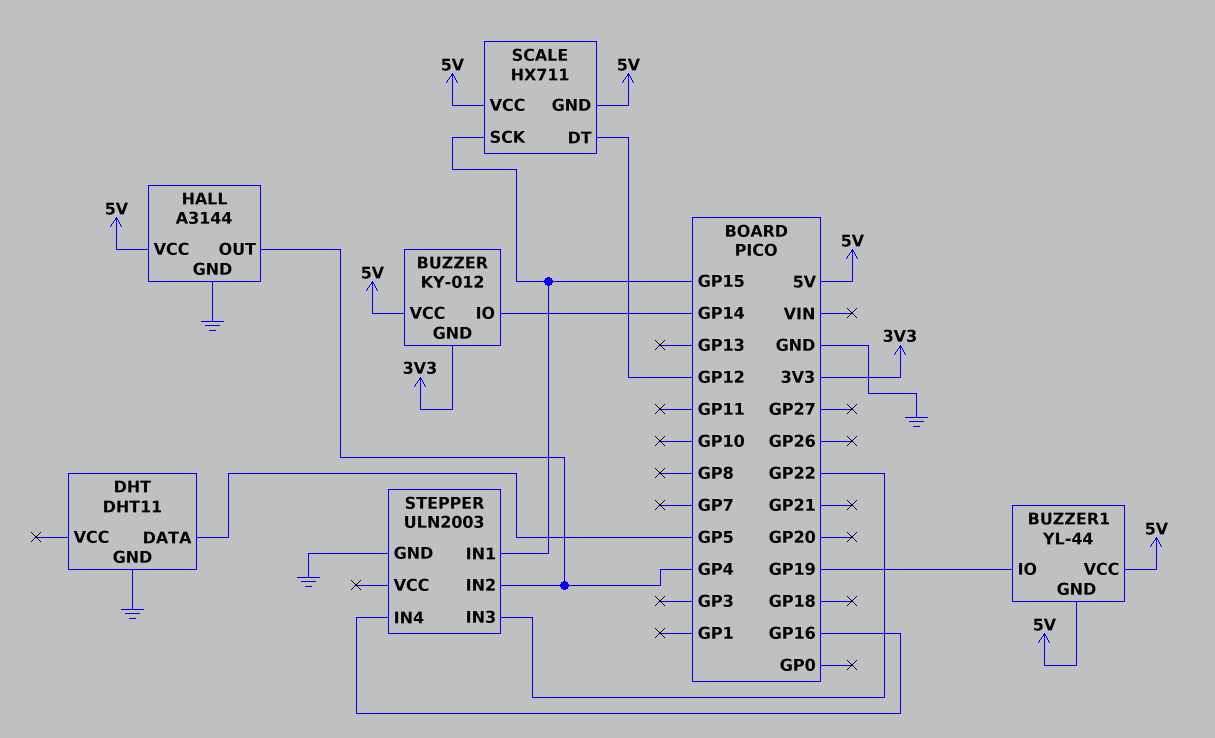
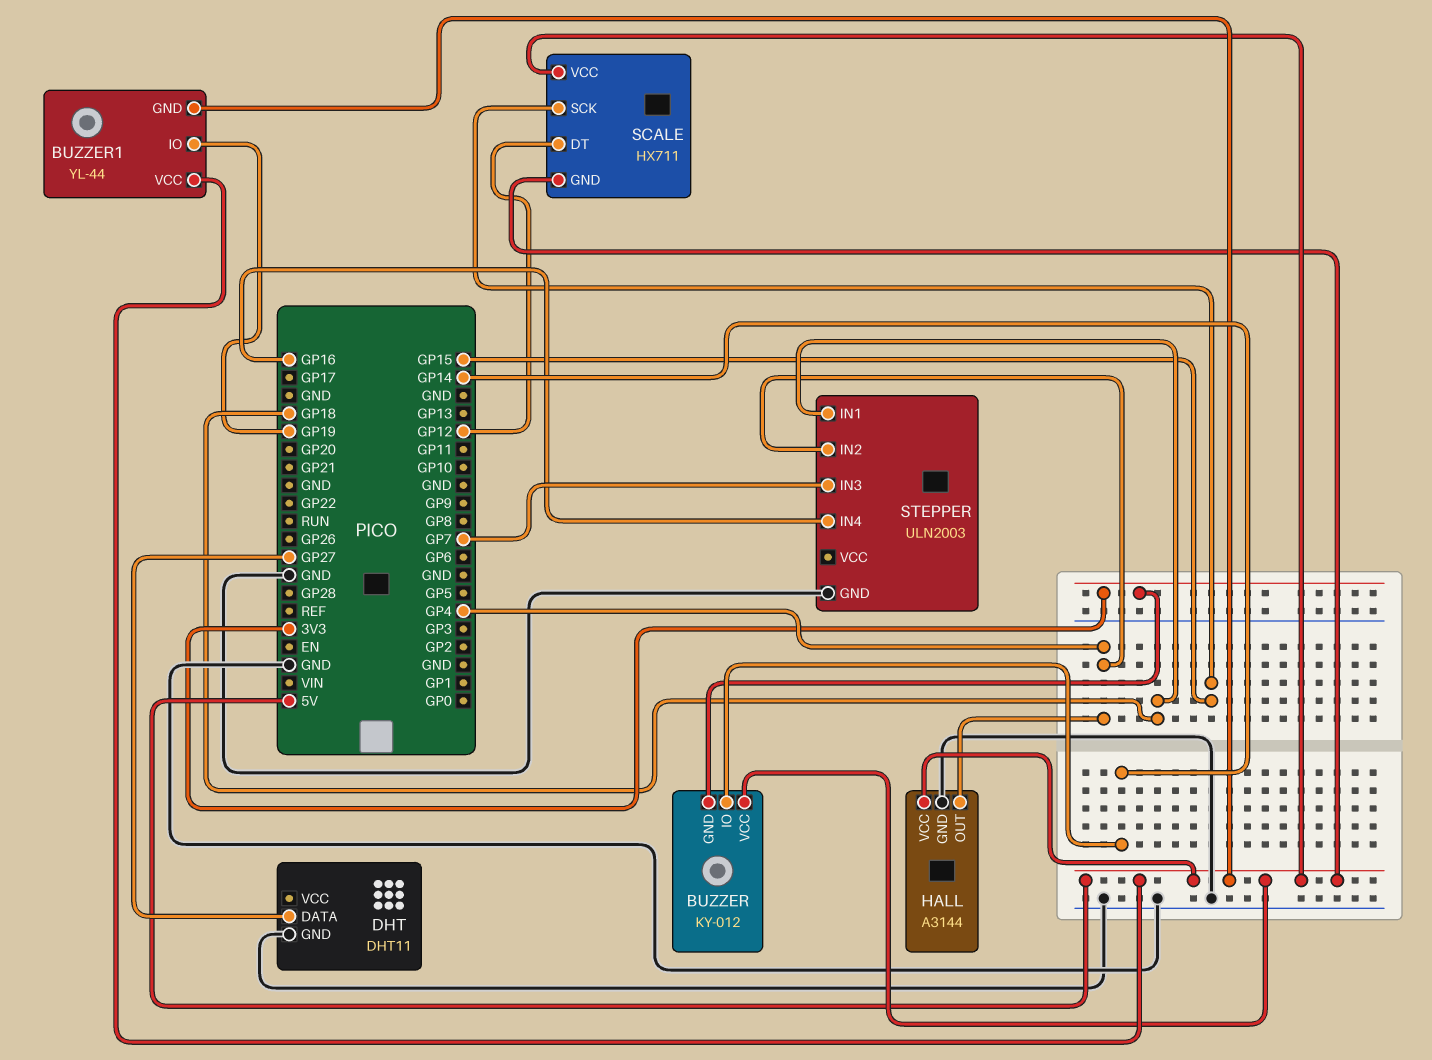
DHT pin DATA: GP5 -> GP27
STEPPER pin IN1: GP15 -> GP18
STEPPER pin IN3: GP22 -> GP7

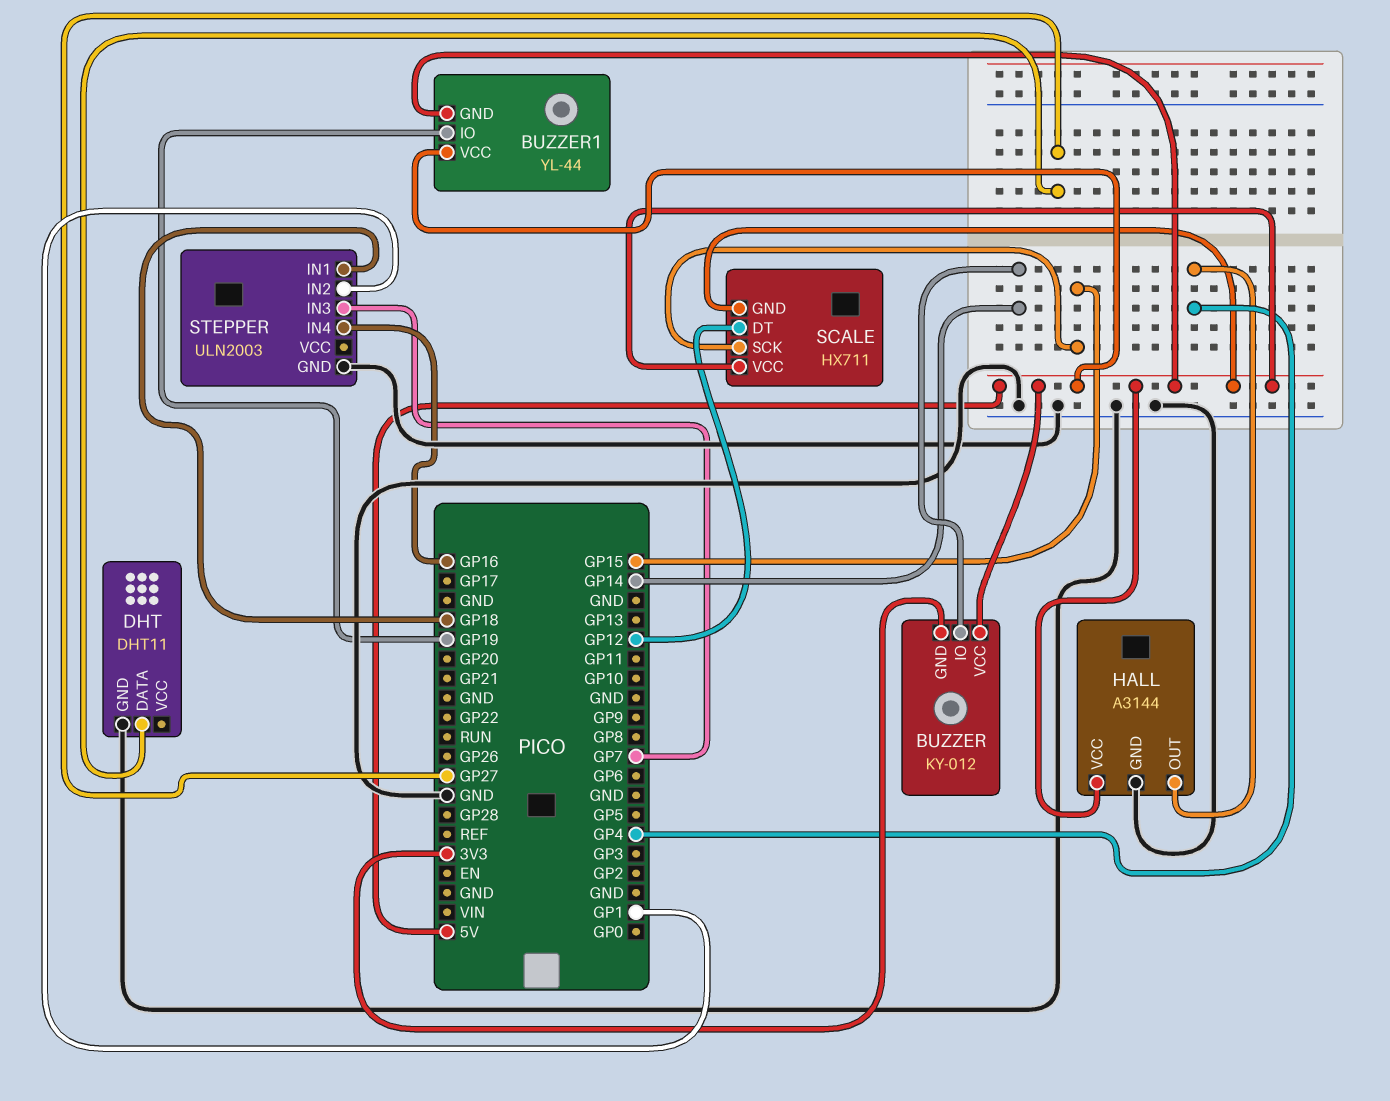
STEPPER pin IN2: GP4 -> GP1

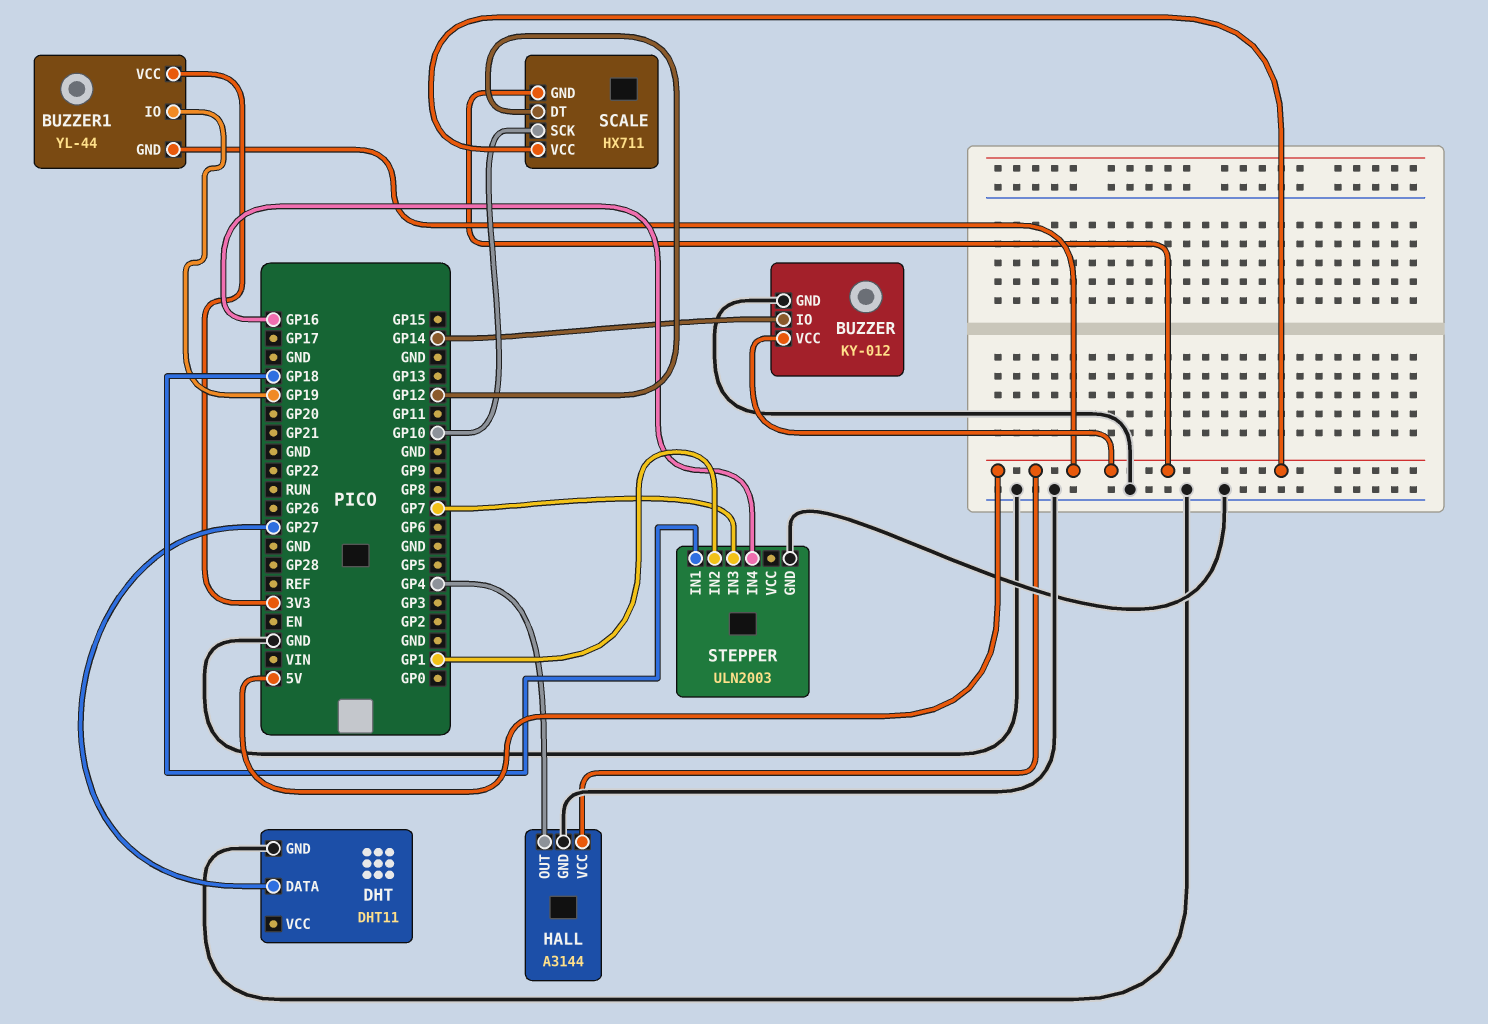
BUZZER pin GND: 3V3 -> GND
BUZZER1 pin VCC: 5V -> 3V3
SCALE pin SCK: GP15 -> GP10

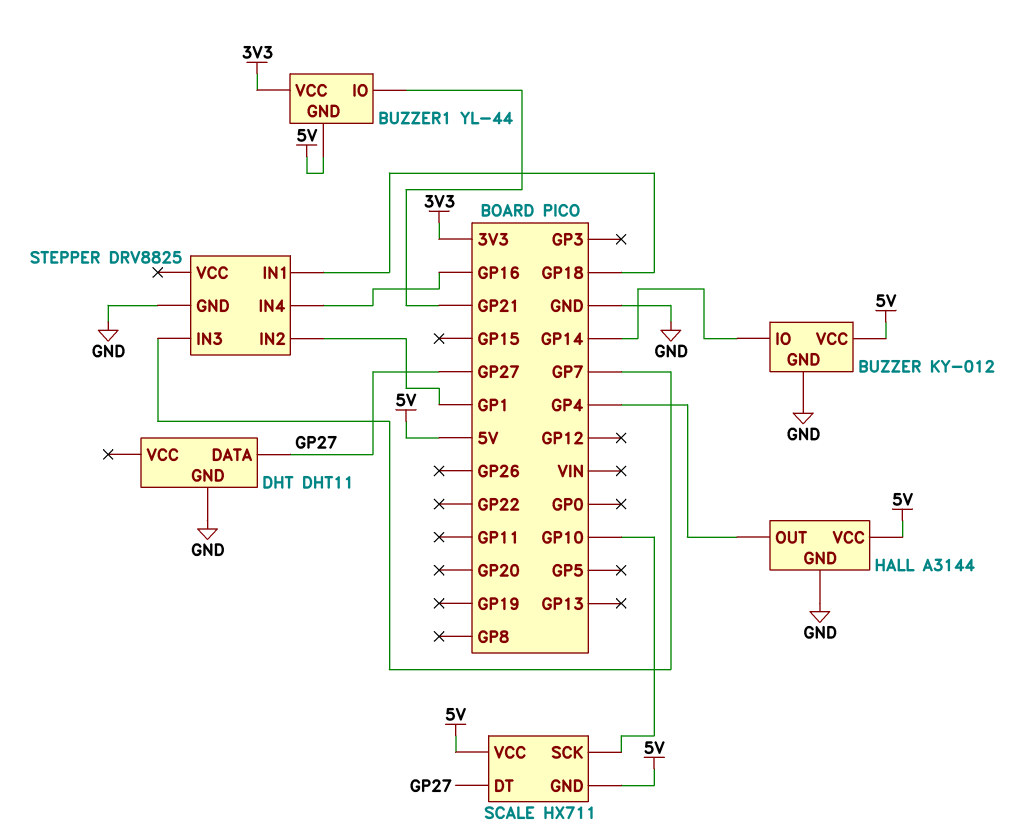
BUZZER1 pin IO: GP19 -> GP21
SCALE pin DT: GP12 -> GP27
STEPPER: ULN2003 -> DRV8825

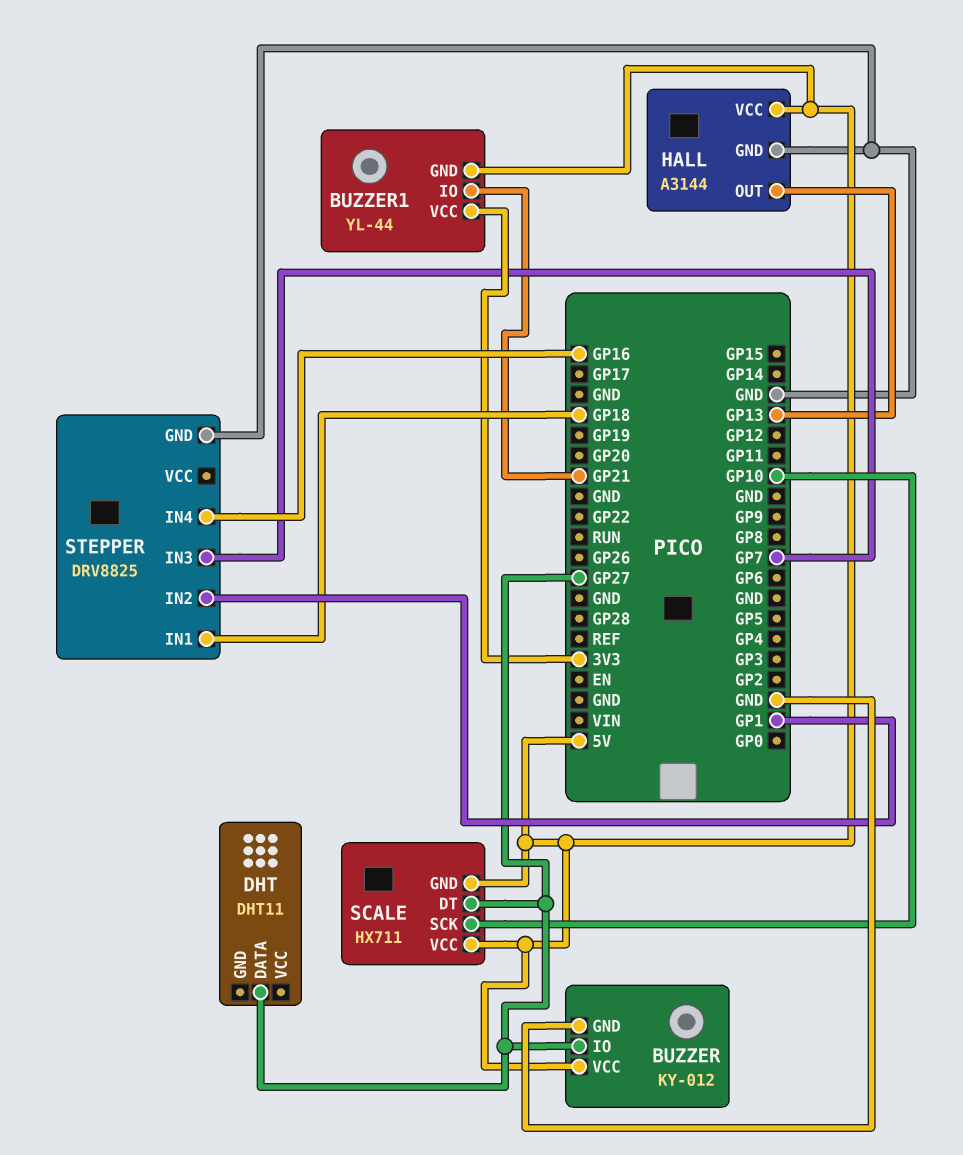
BUZZER pin IO: GP14 -> GP27
DHT pin GND: GND -> none
HALL pin OUT: GP4 -> GP13

